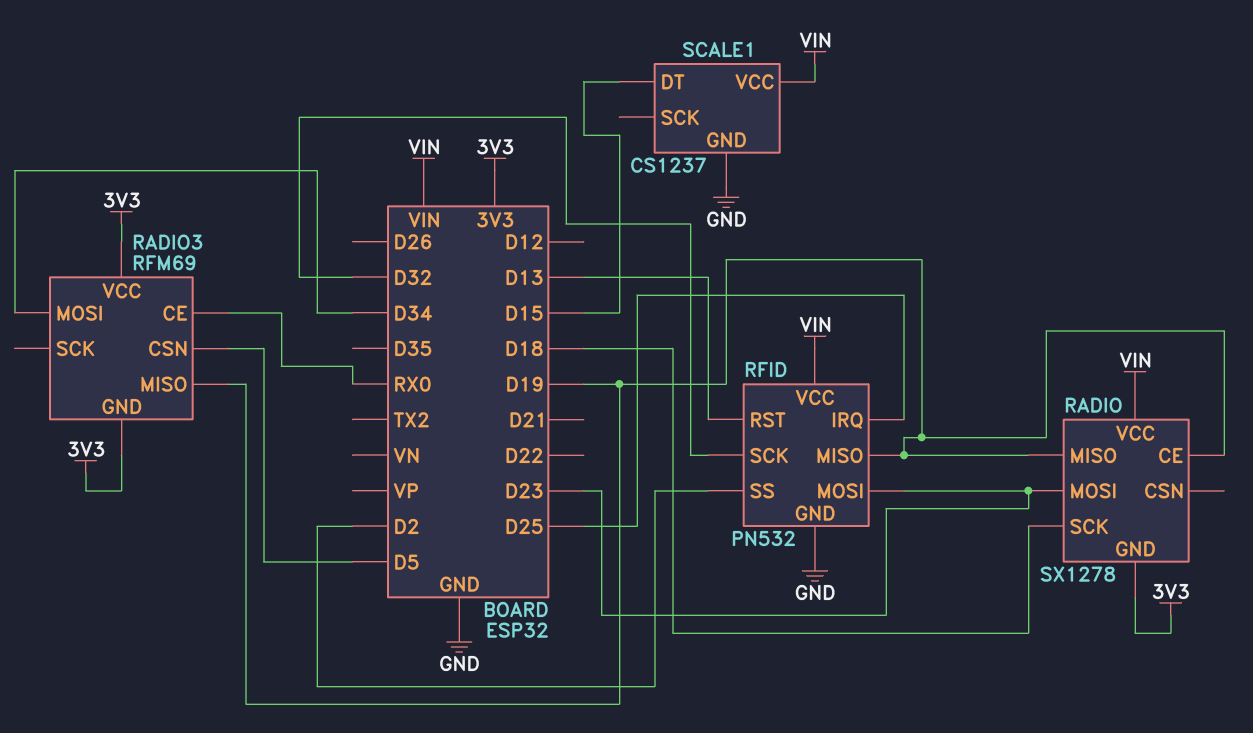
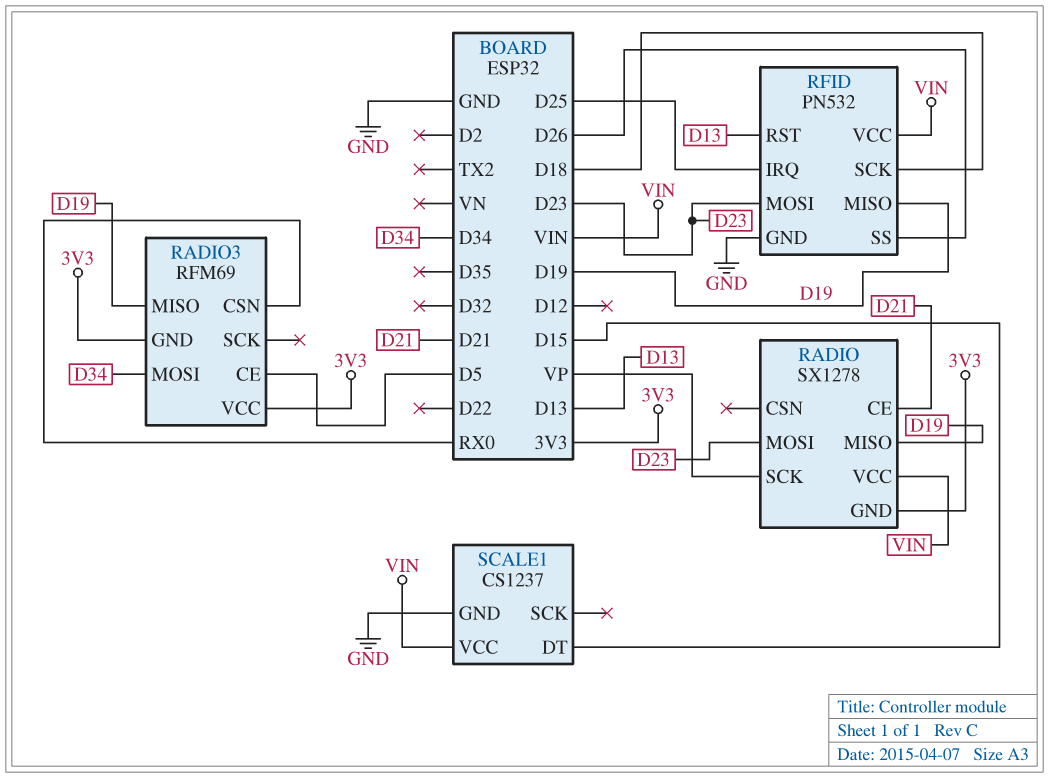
RADIO pin CE: D19 -> D21
RADIO pin SCK: D18 -> VP
RADIO3 pin CE: RX0 -> D5
RADIO3 pin CSN: D5 -> RX0
RFID pin SCK: D32 -> D18
RFID pin SS: D2 -> D26

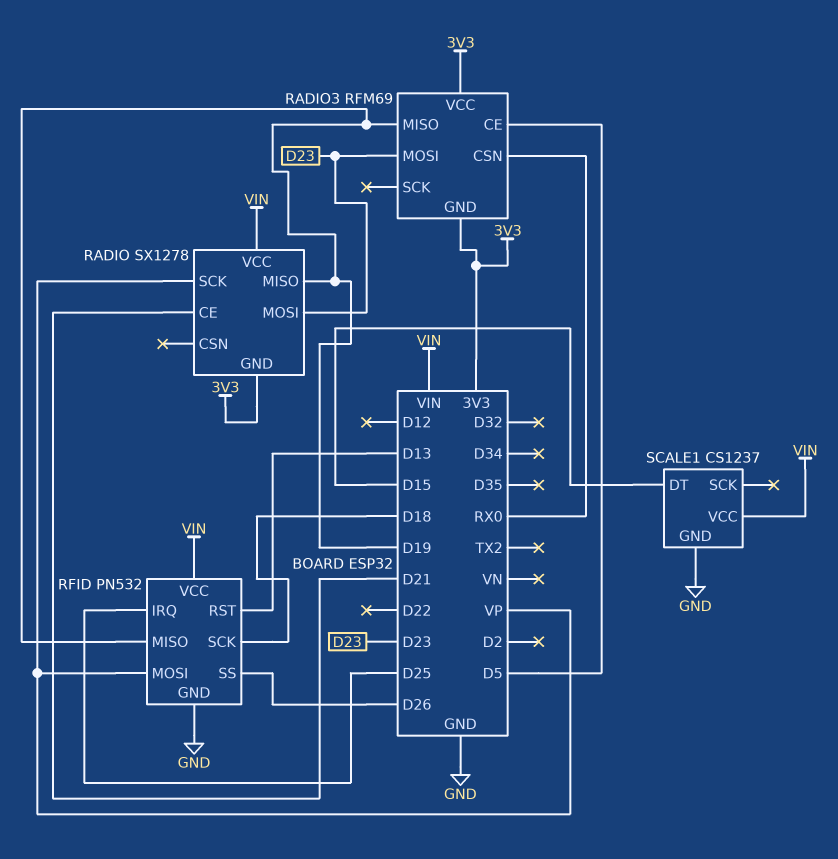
RADIO3 pin MOSI: D34 -> D23
RFID pin MOSI: D23 -> VP

